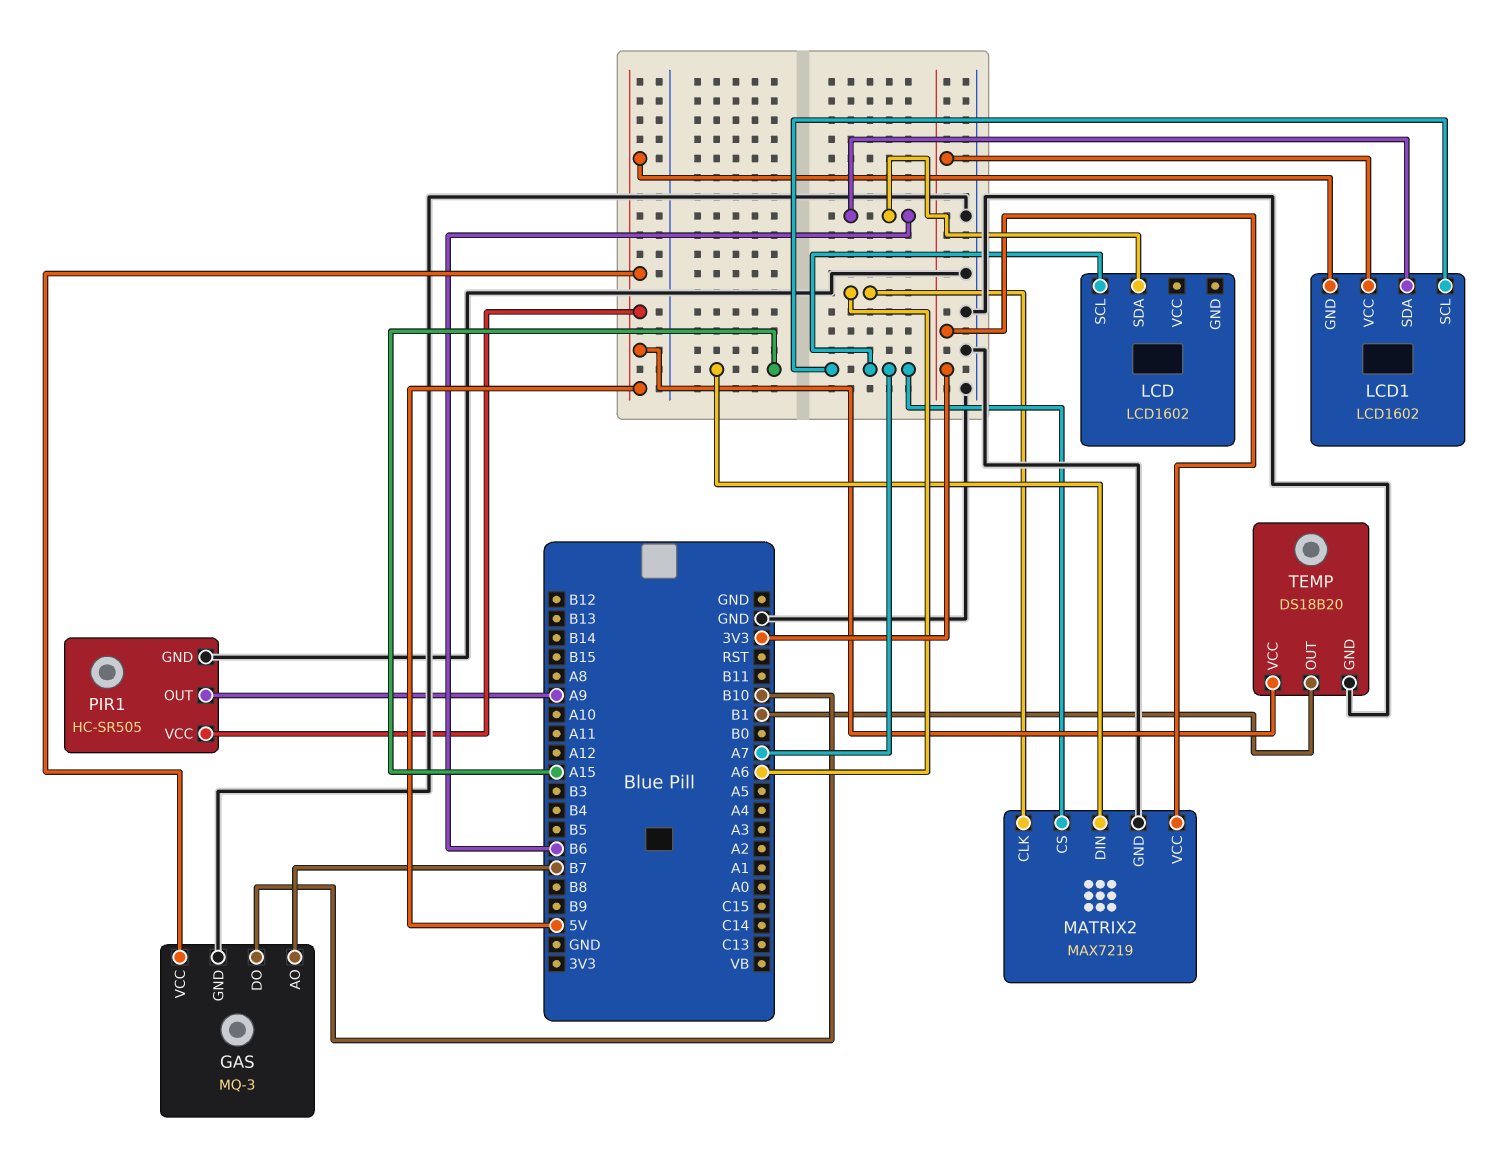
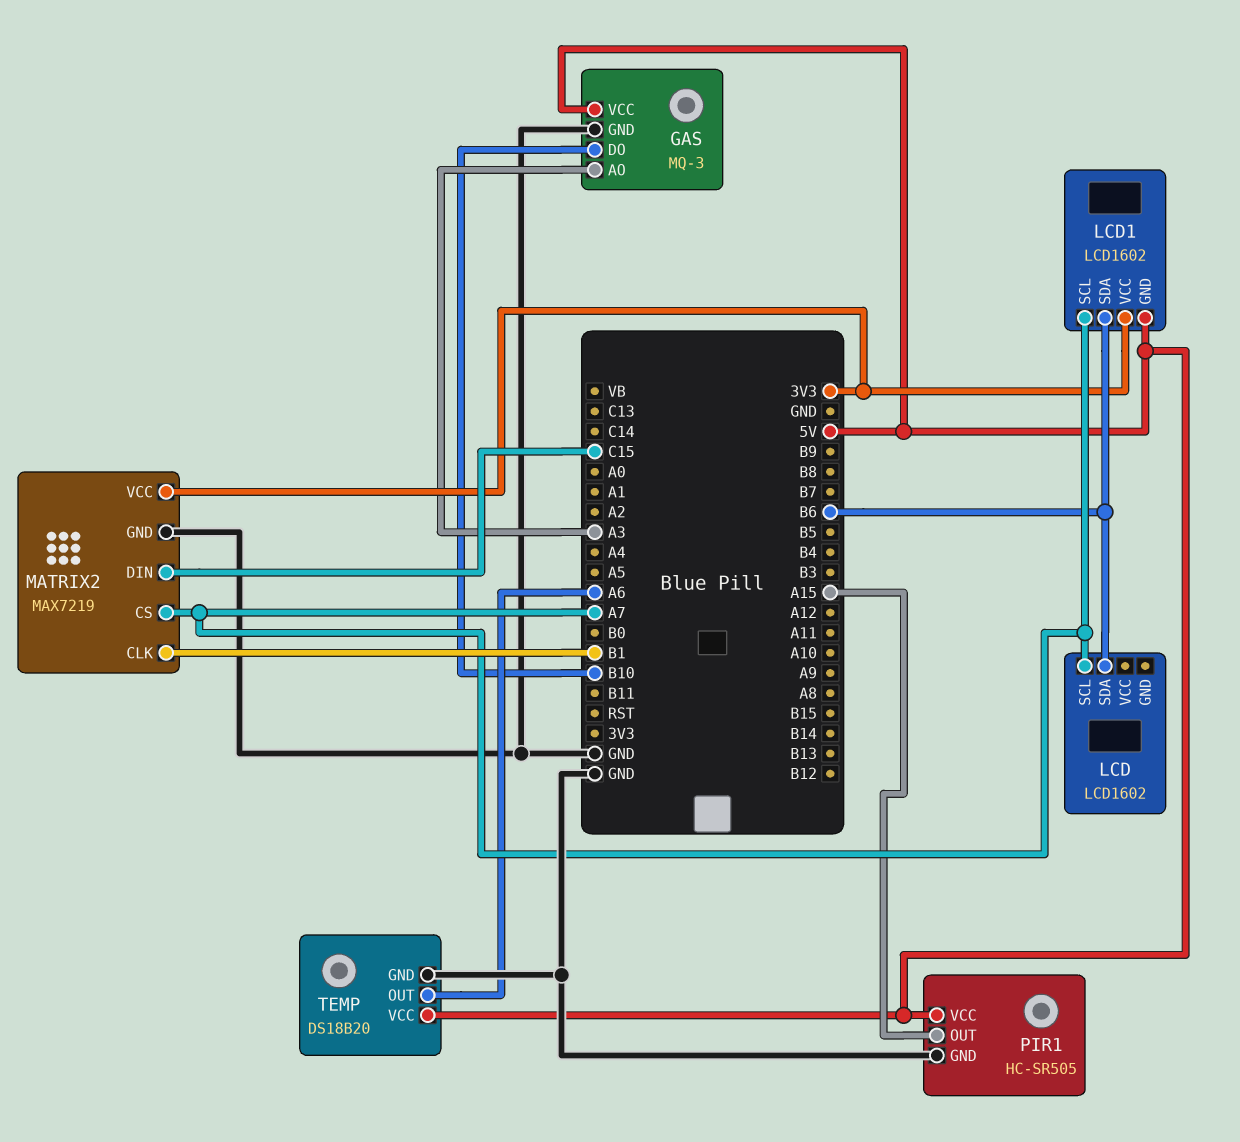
GAS pin AO: B7 -> A3
MATRIX2 pin CLK: A6 -> B1
MATRIX2 pin DIN: A15 -> C15
PIR1 pin OUT: A9 -> A15
TEMP pin OUT: B1 -> A6

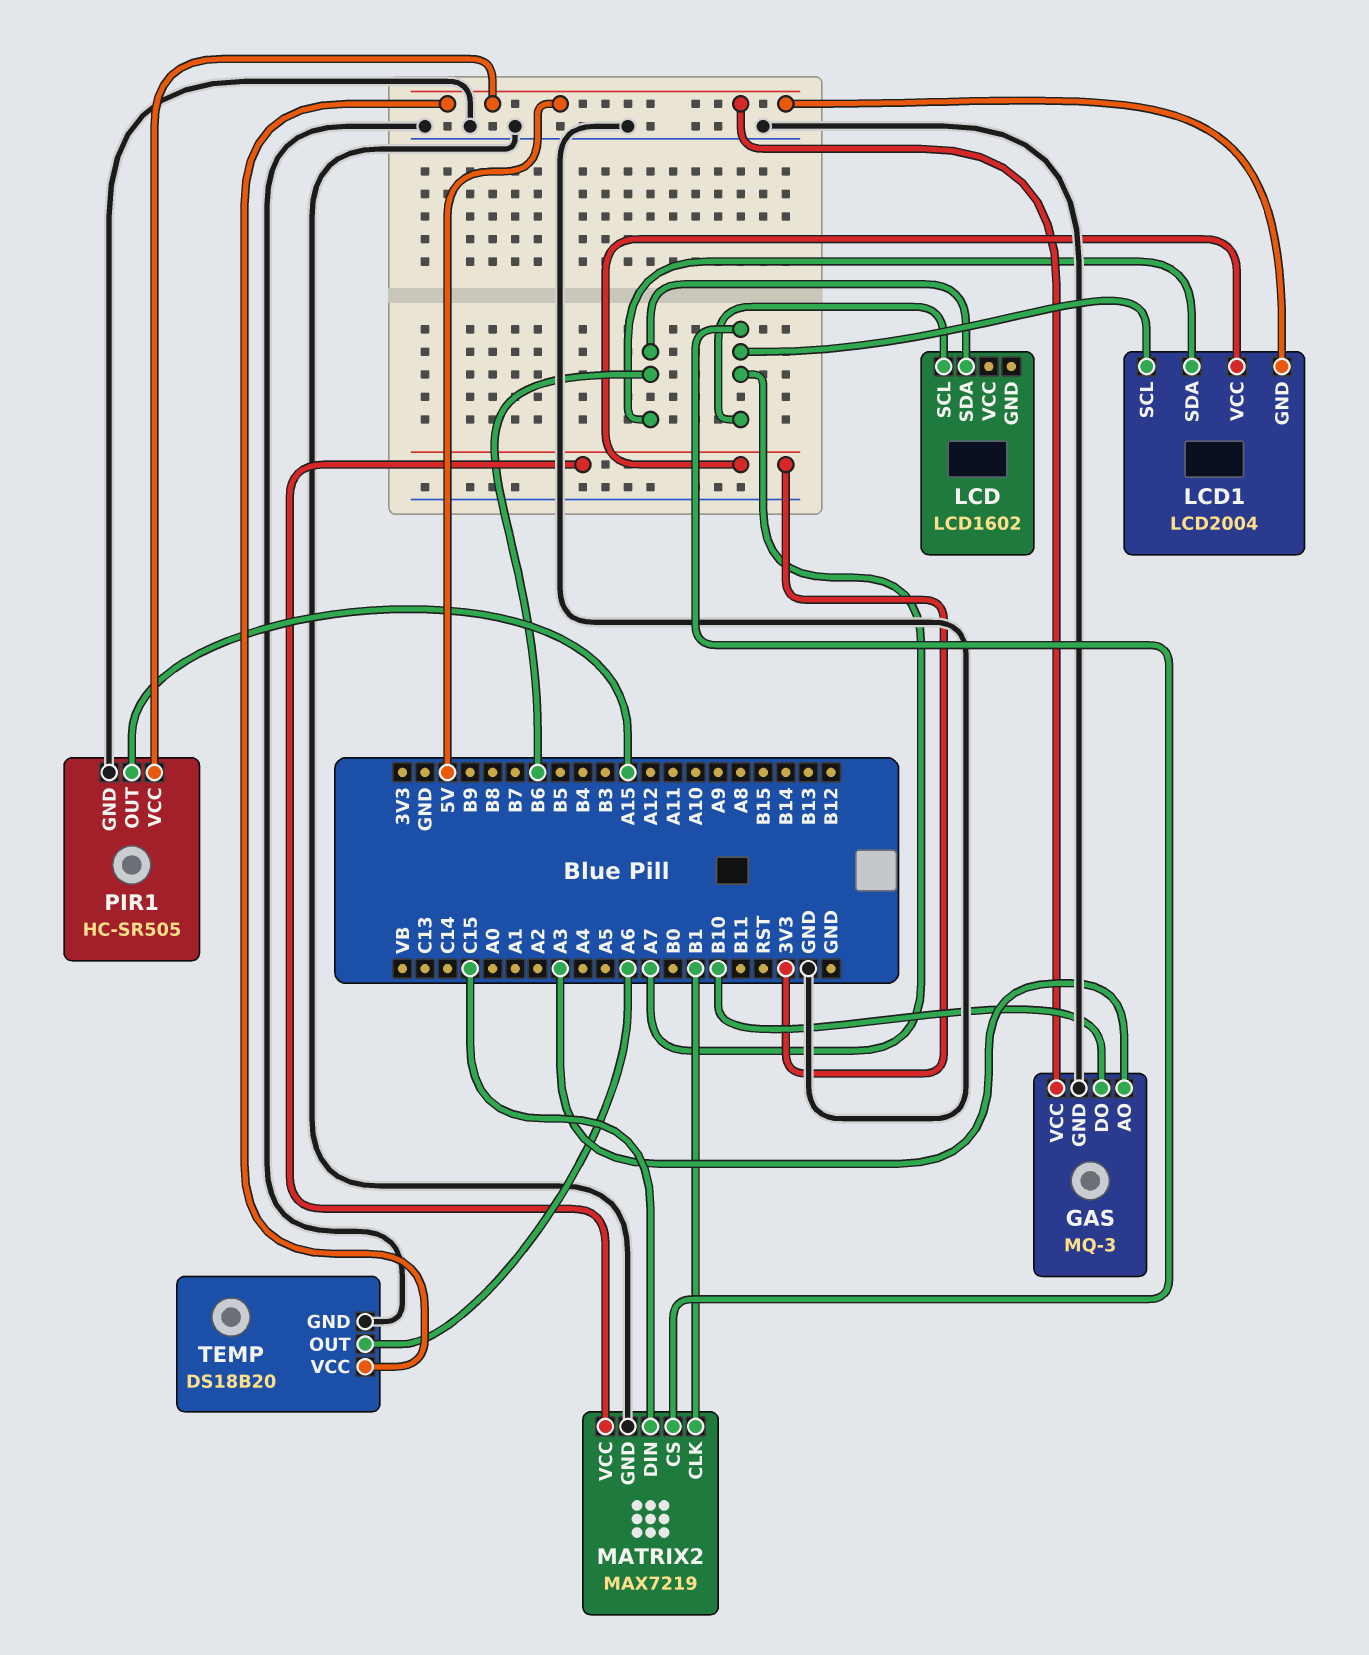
LCD1: LCD1602 -> LCD2004

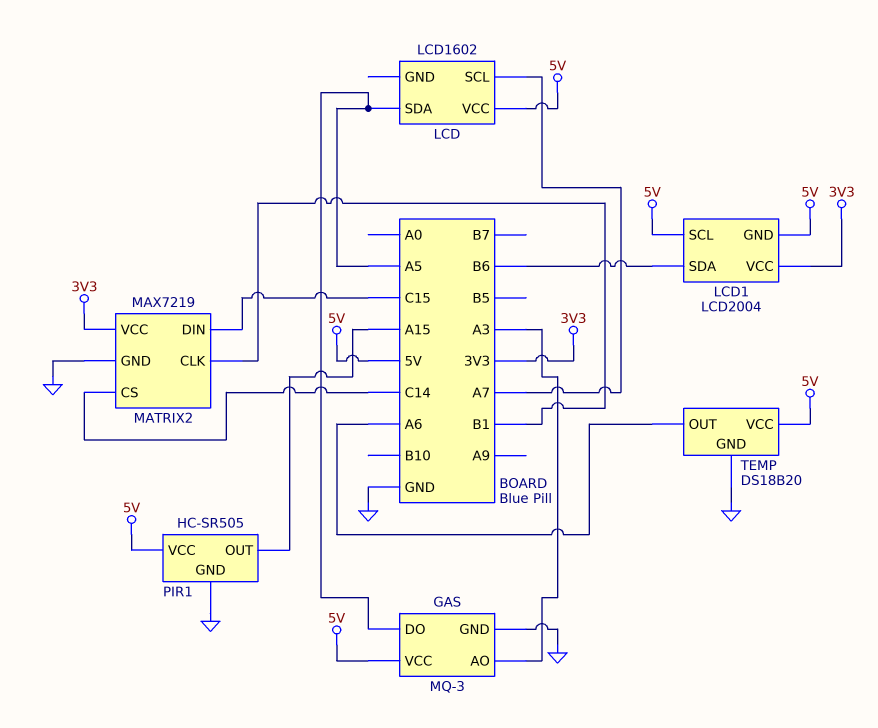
GAS pin DO: B10 -> A5
LCD pin SDA: B6 -> A5
LCD pin VCC: none -> 5V
LCD1 pin SCL: A7 -> 5V
MATRIX2 pin CS: A7 -> C14

